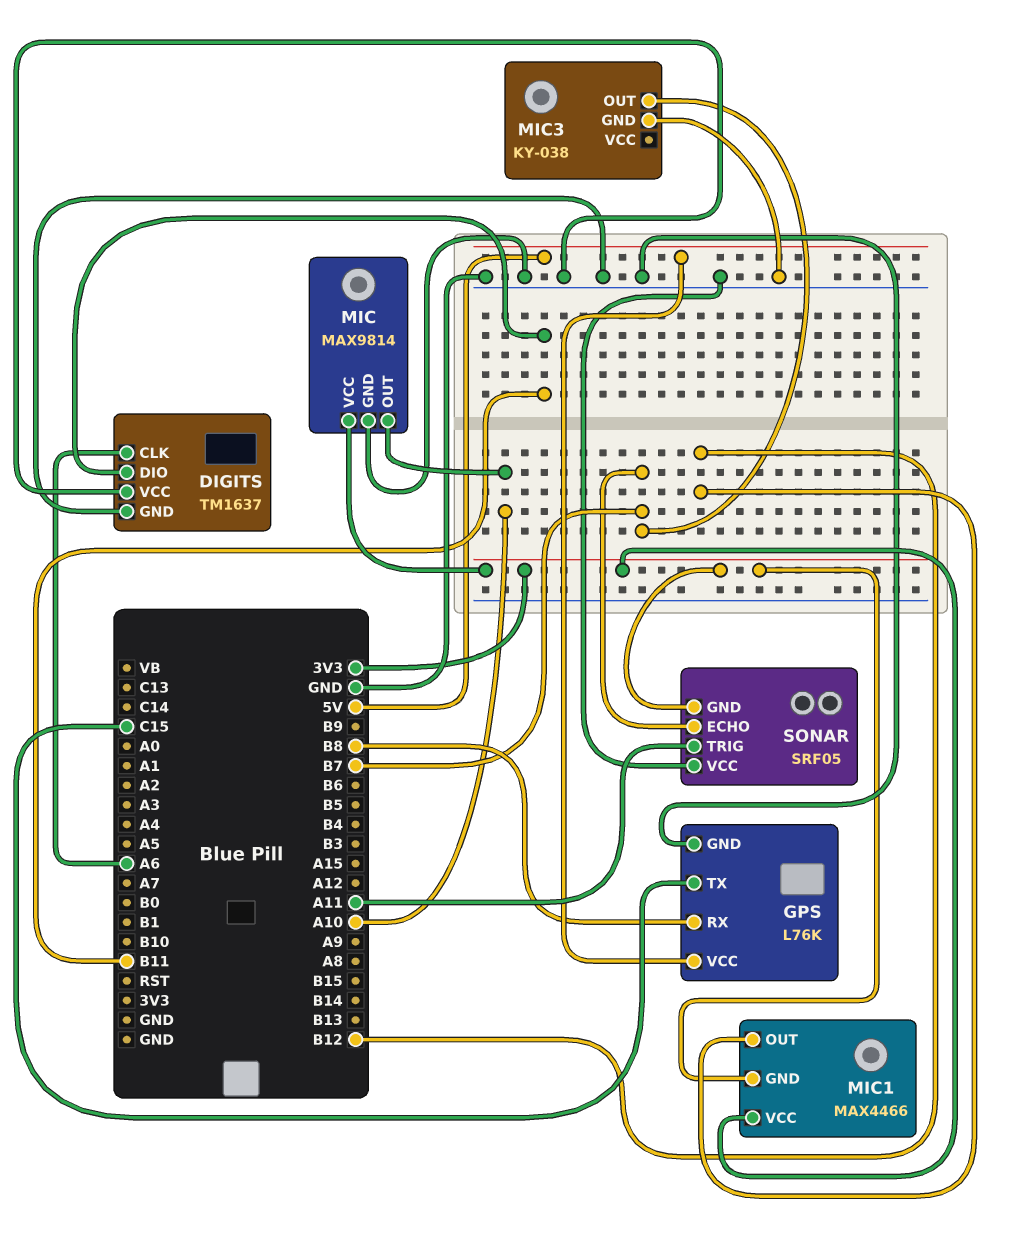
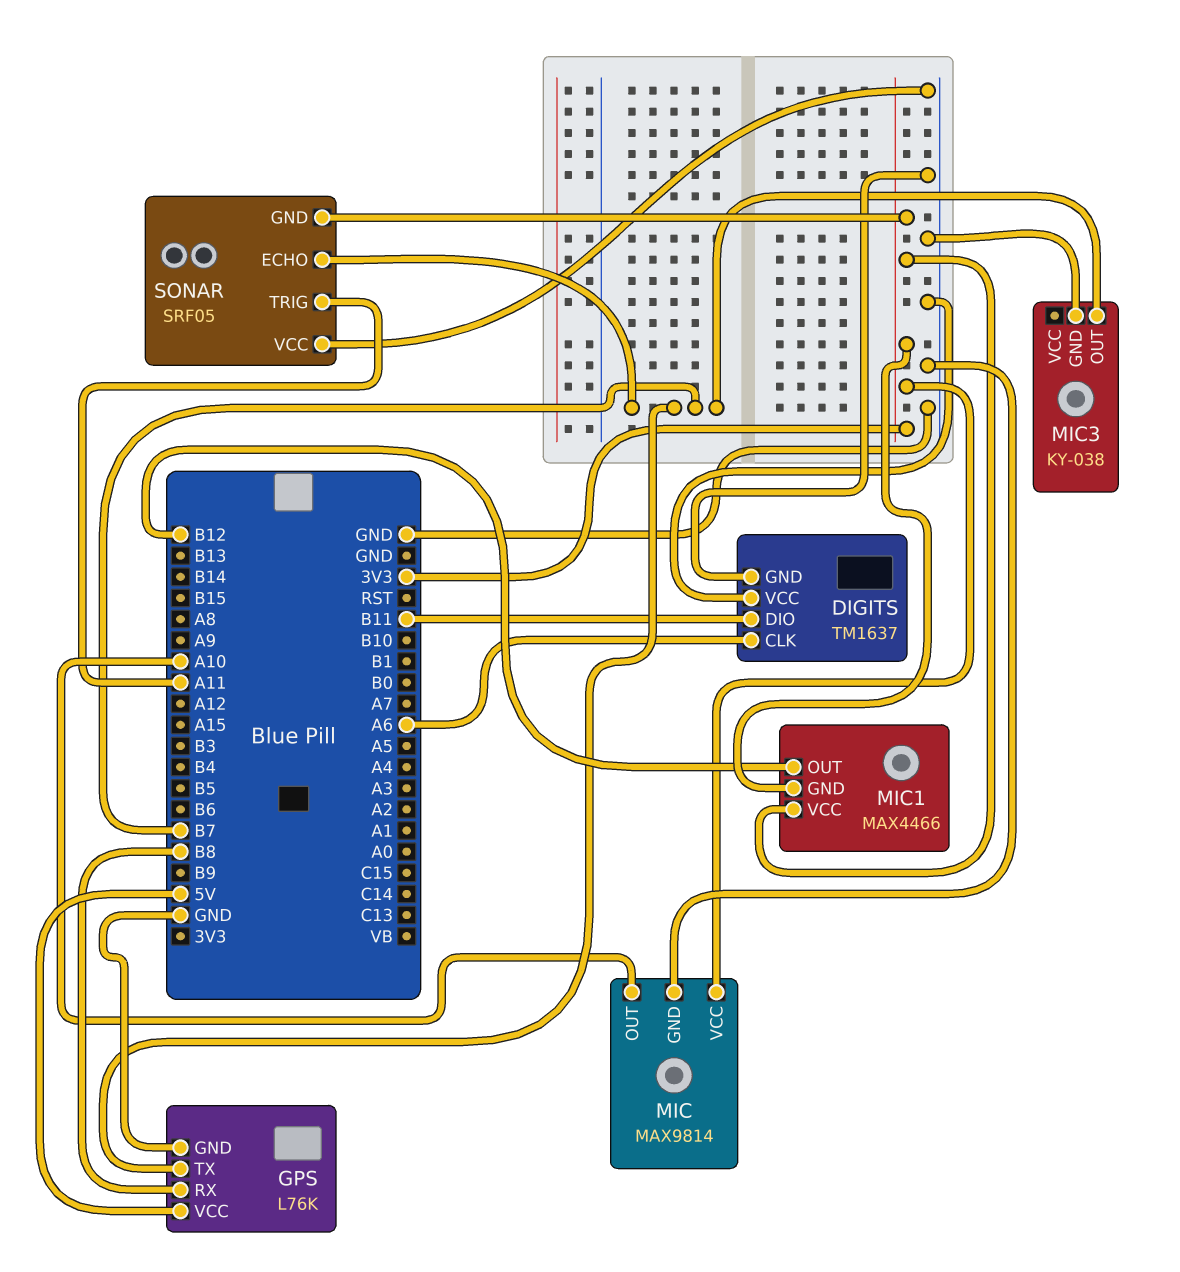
GPS pin TX: C15 -> B7

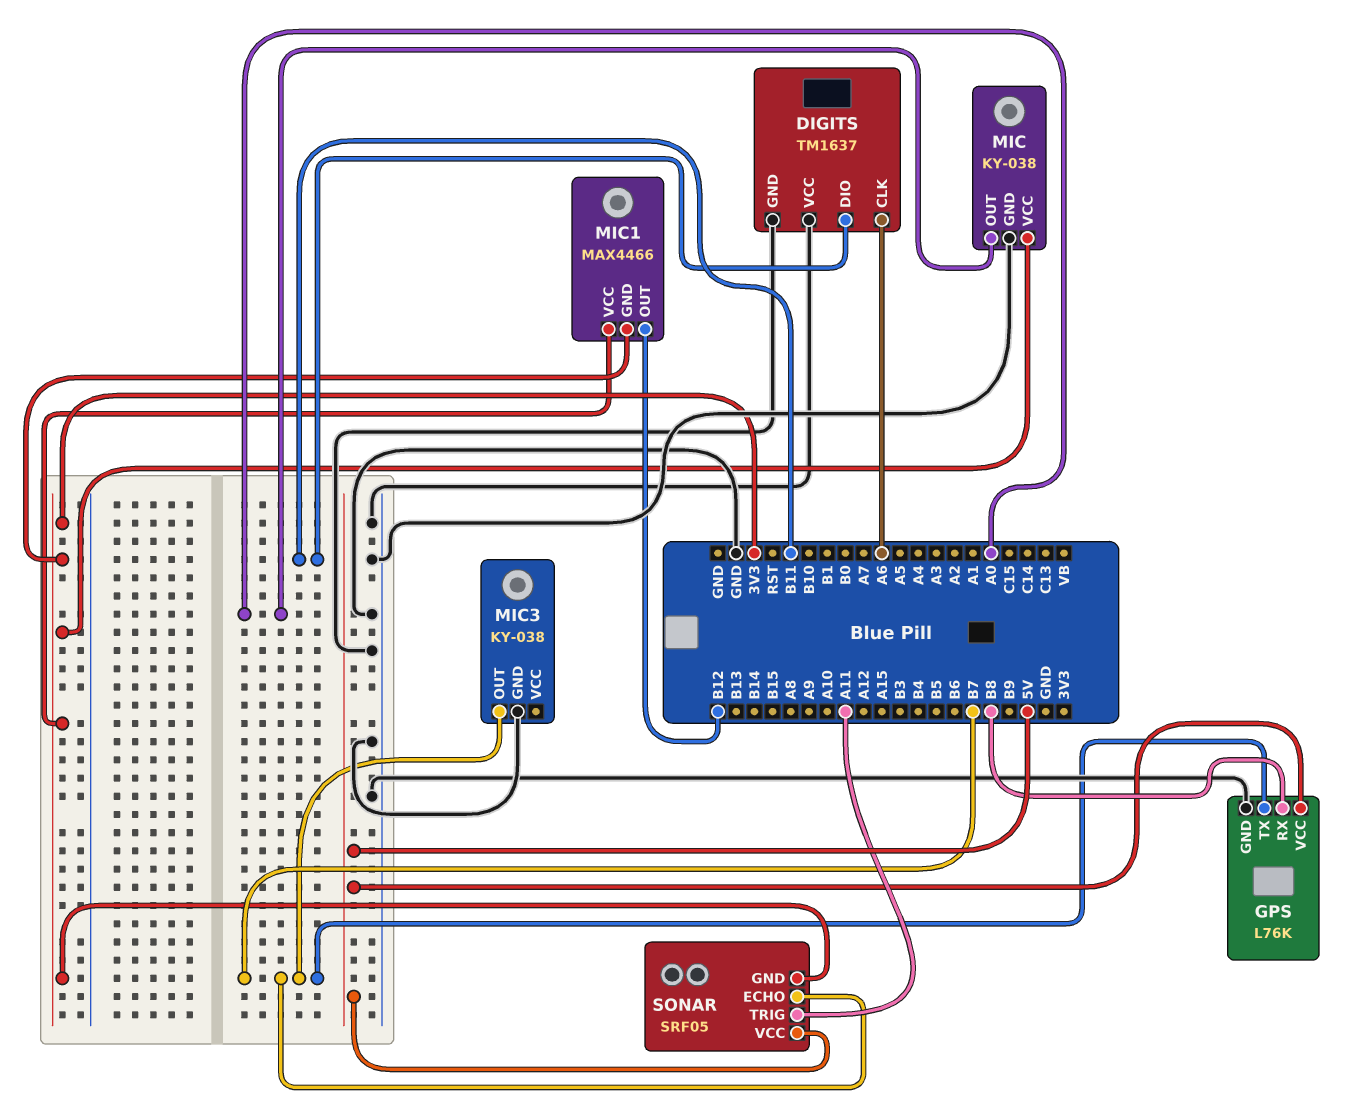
MIC: MAX9814 -> KY-038
MIC pin OUT: A10 -> A0
SONAR pin VCC: GND -> 5V

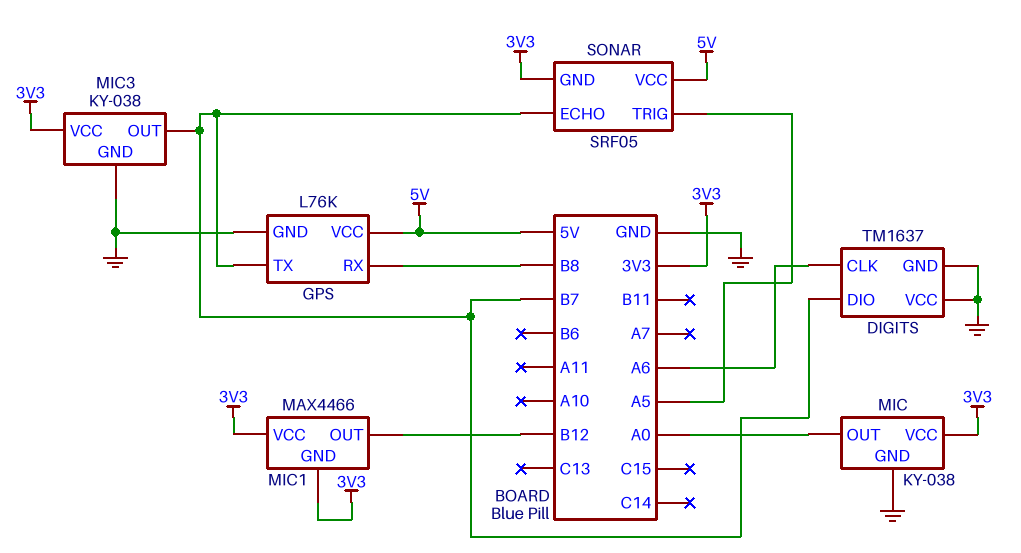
DIGITS pin DIO: B11 -> B7
MIC3 pin VCC: none -> 3V3
SONAR pin TRIG: A11 -> A5

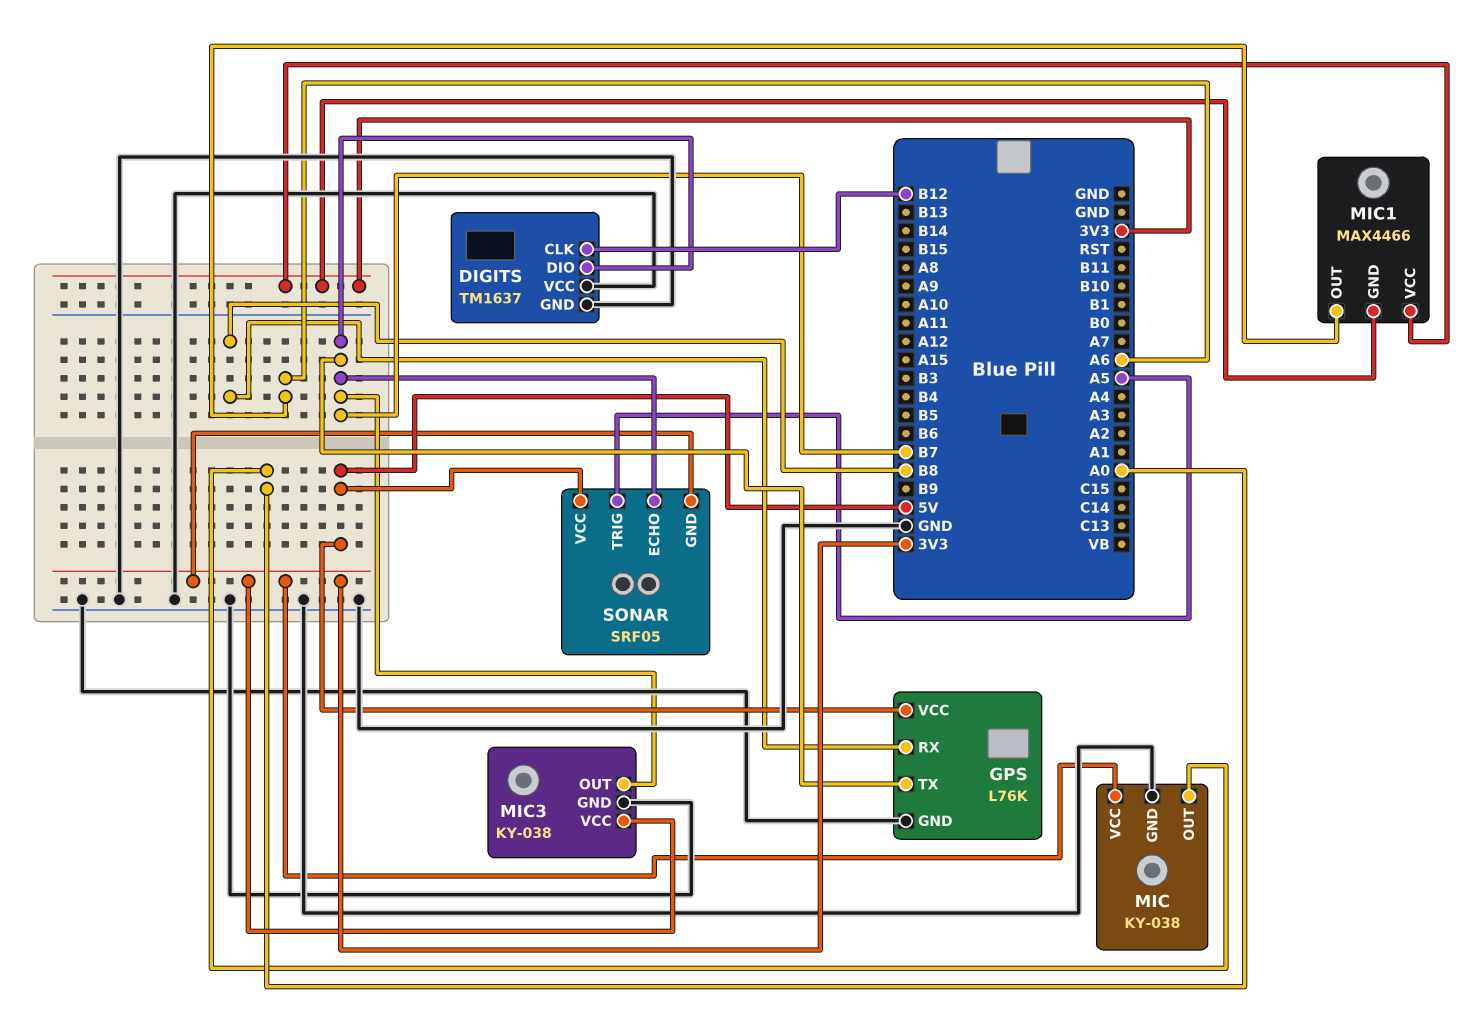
DIGITS pin CLK: A6 -> B12
MIC1 pin OUT: B12 -> A6

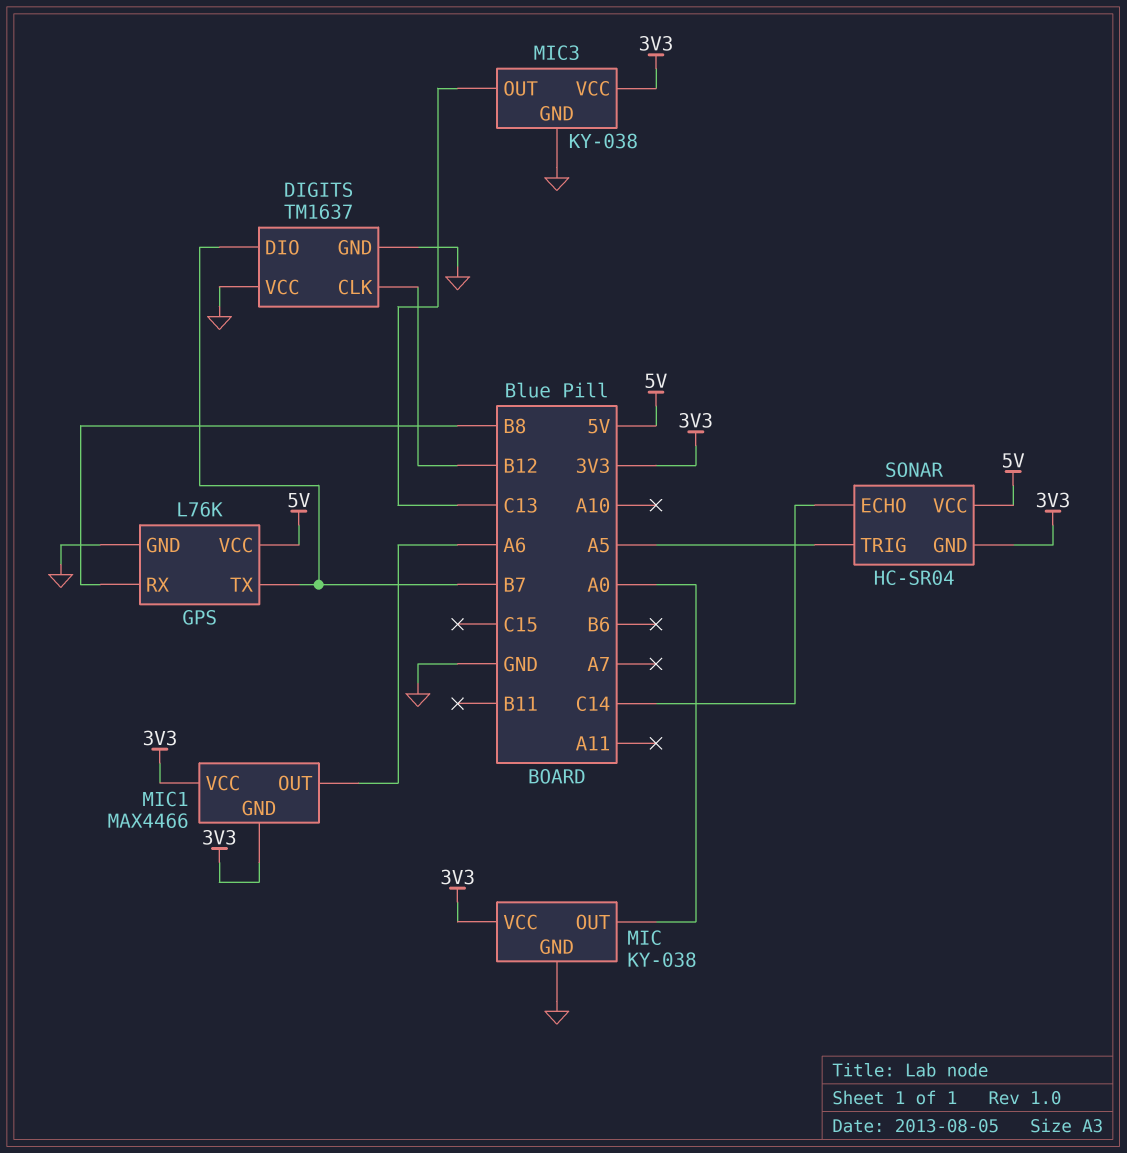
MIC3 pin OUT: B7 -> C13
SONAR: SRF05 -> HC-SR04
SONAR pin ECHO: B7 -> C14

